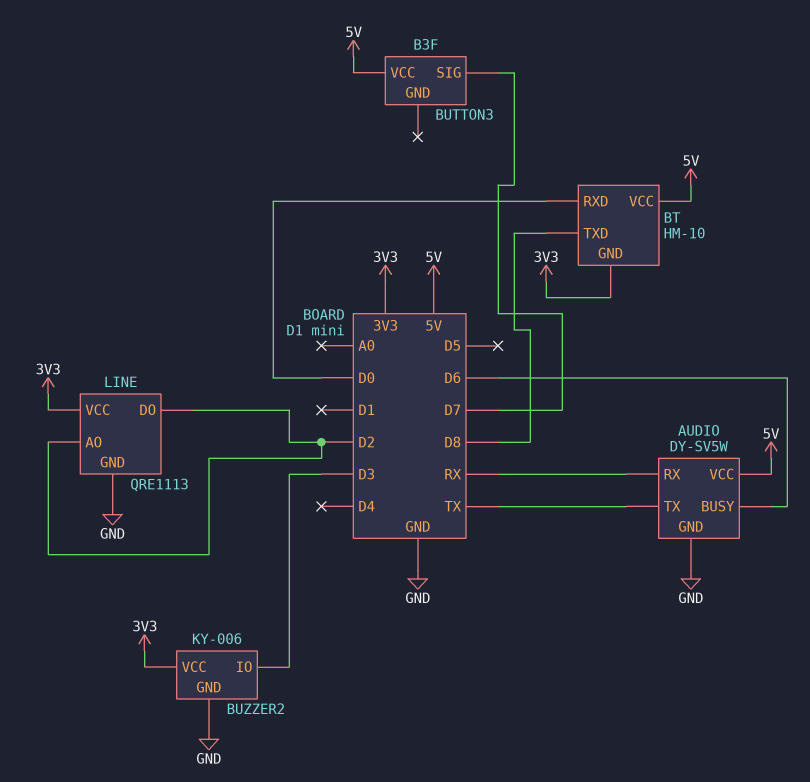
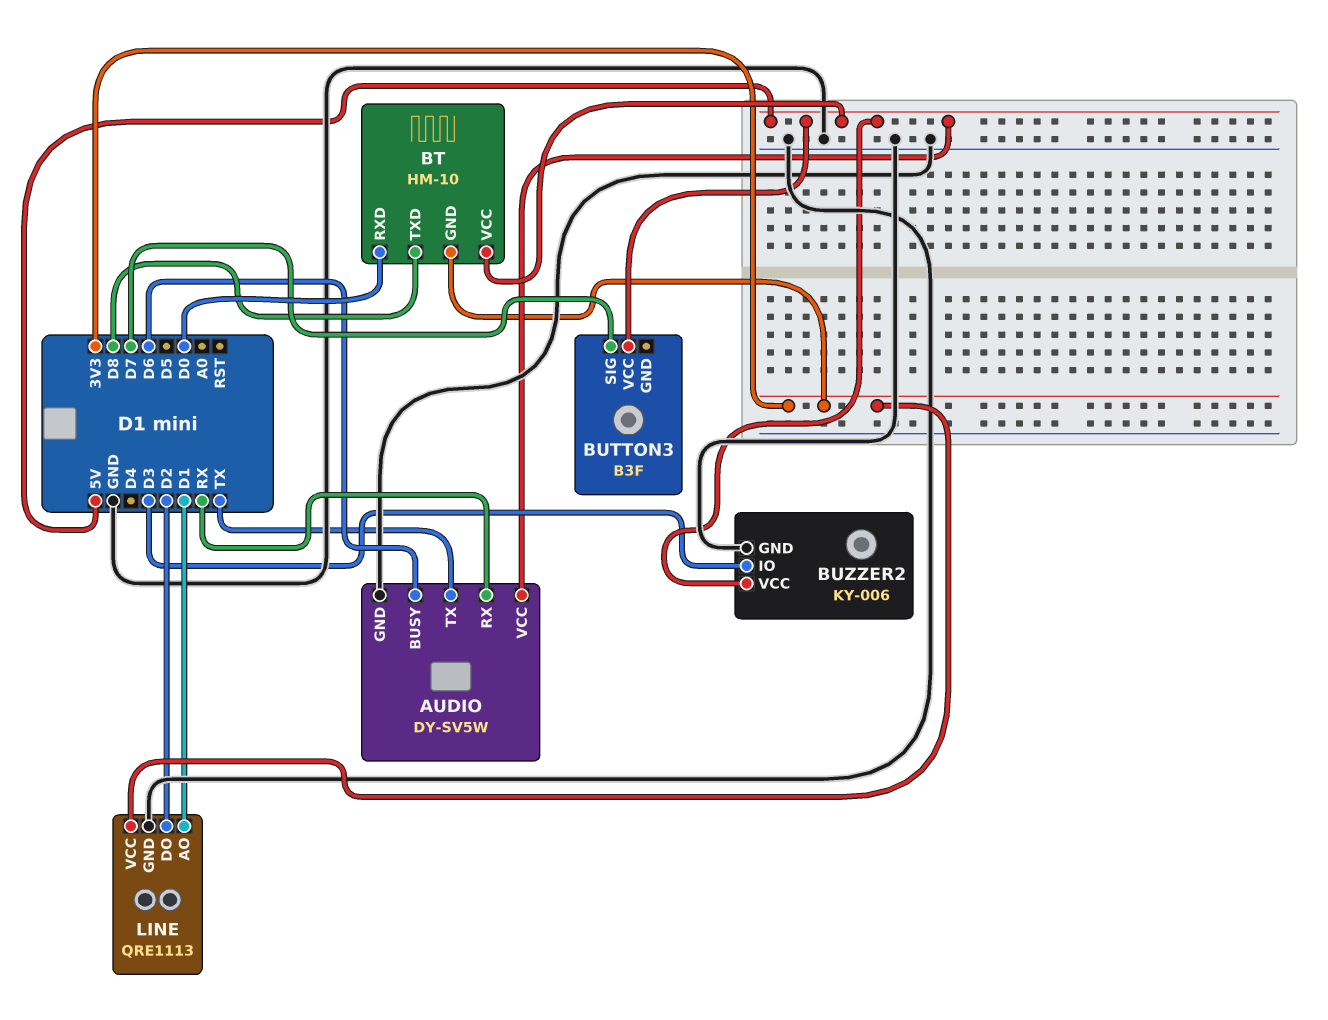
BUZZER2 pin VCC: 3V3 -> 5V
LINE pin AO: D2 -> D1

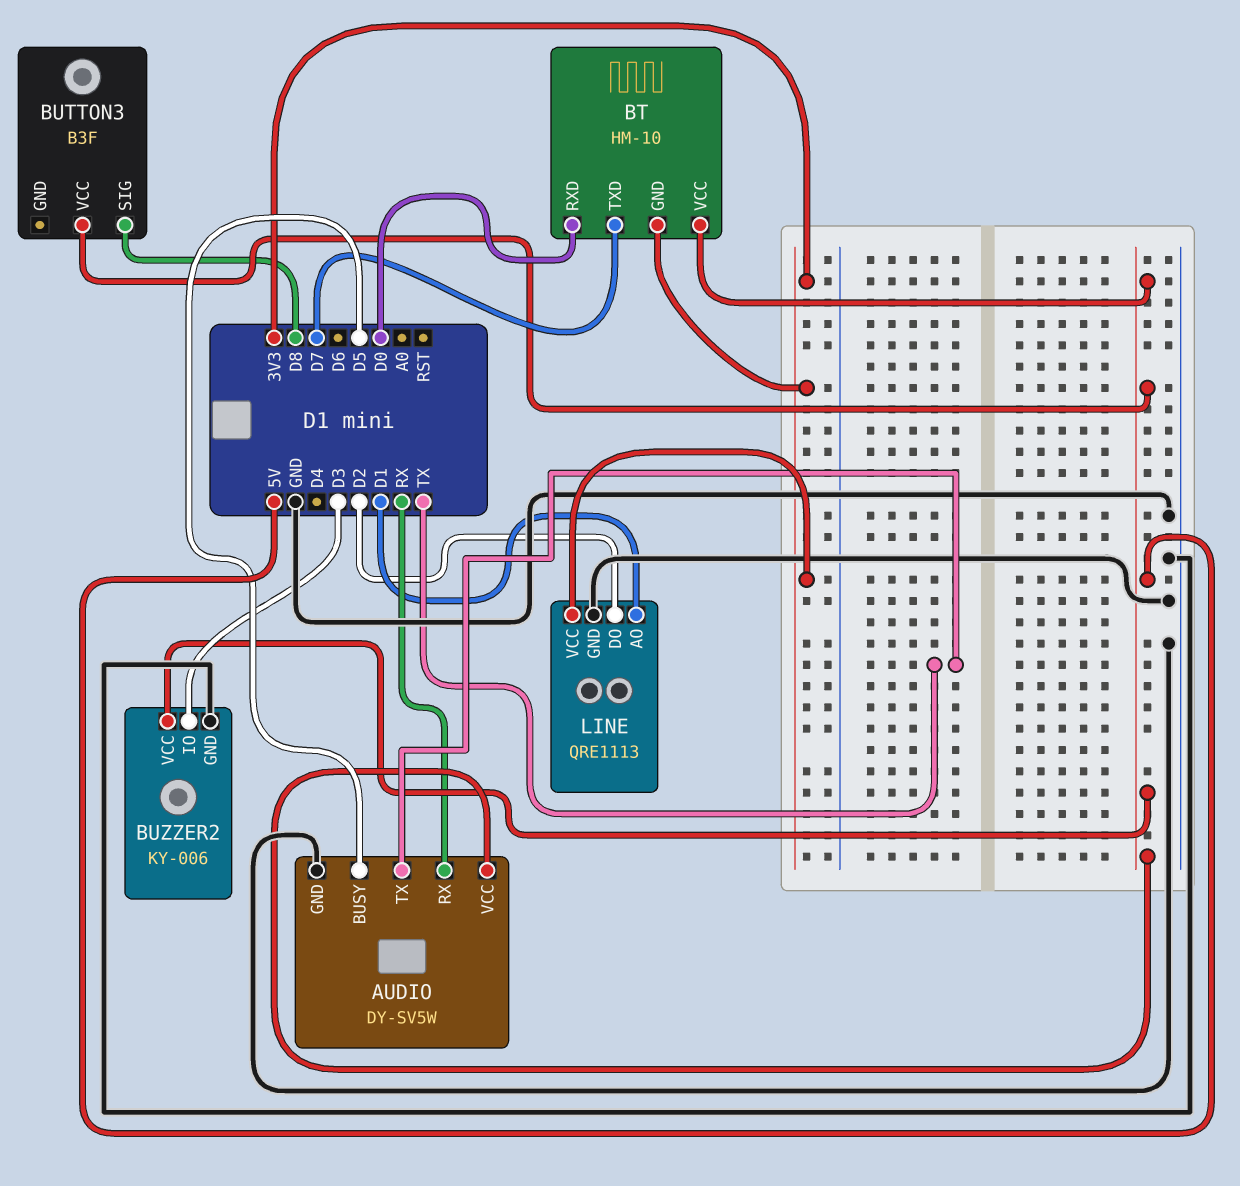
AUDIO pin BUSY: D6 -> D5
BT pin TXD: D8 -> D7
BUTTON3 pin SIG: D7 -> D8

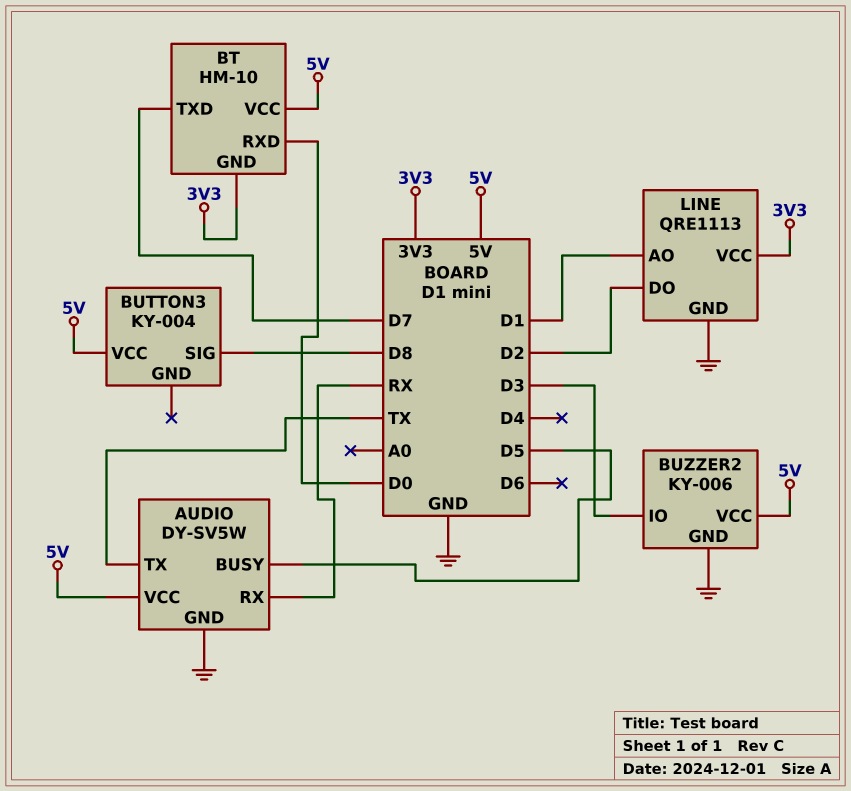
BUTTON3: B3F -> KY-004

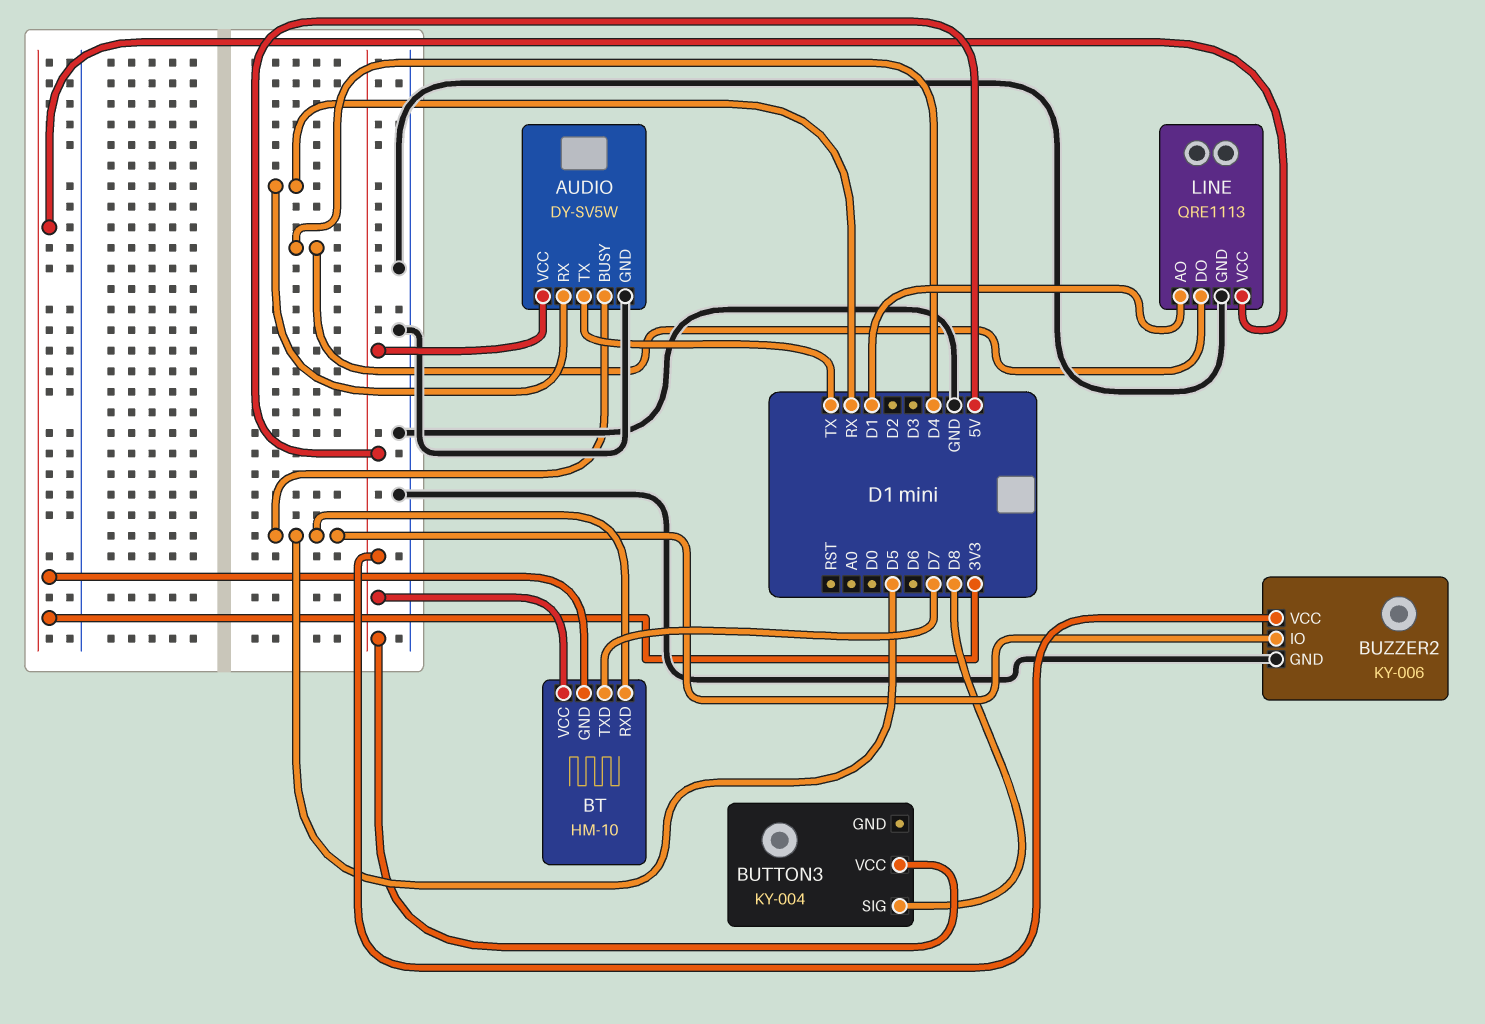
BT pin RXD: D0 -> D5
BUZZER2 pin IO: D3 -> D5
LINE pin DO: D2 -> D4

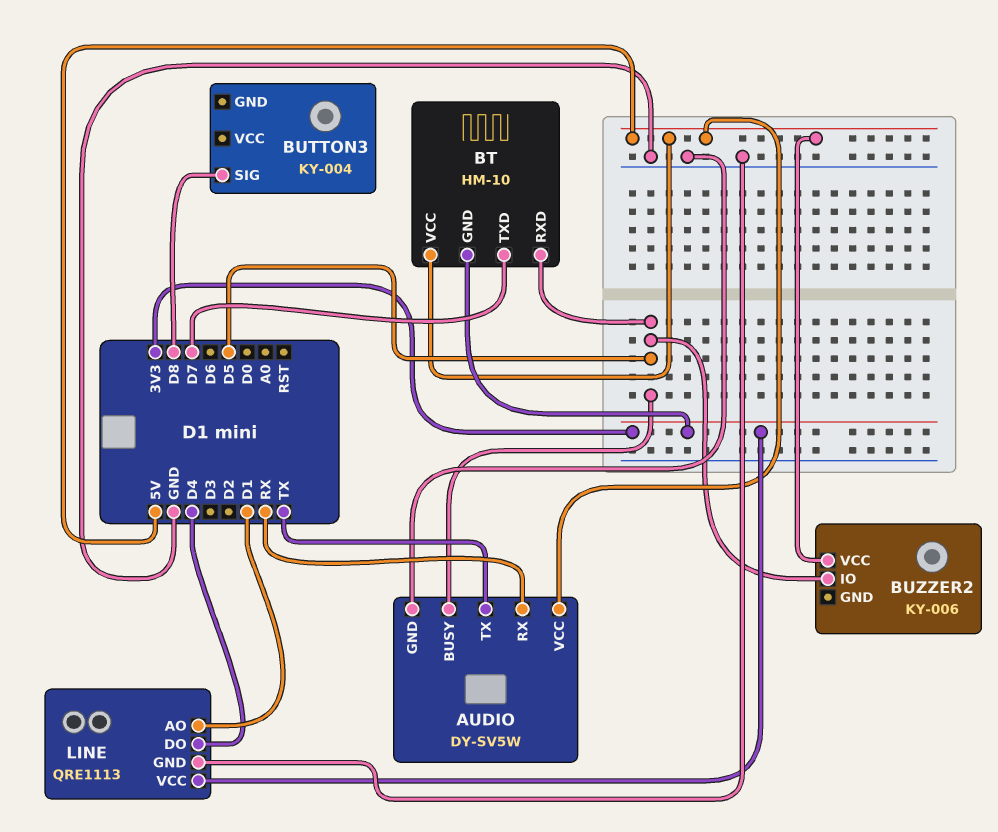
BUTTON3 pin VCC: 5V -> none
BUZZER2 pin GND: GND -> none

